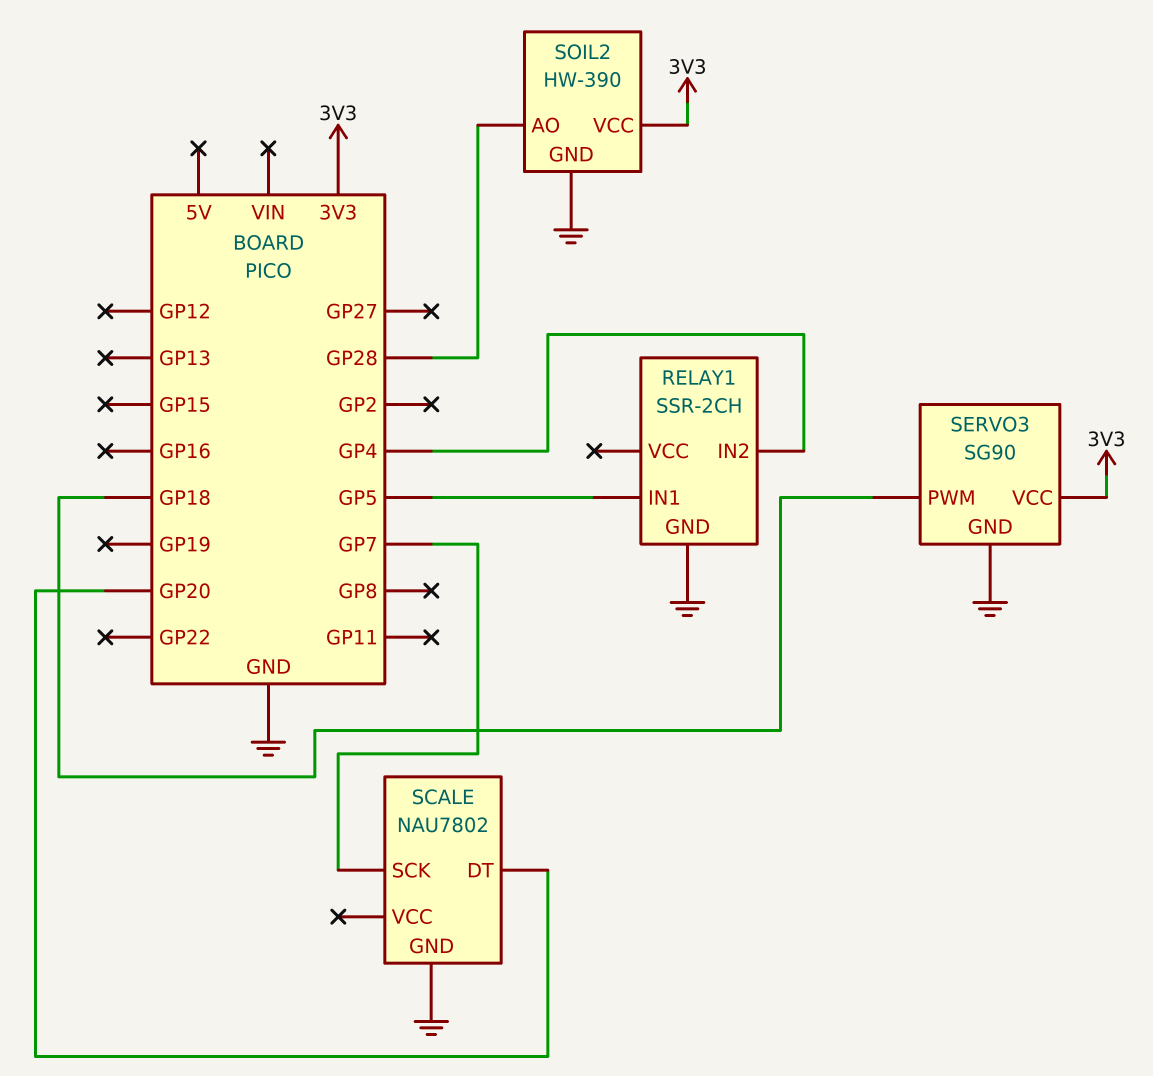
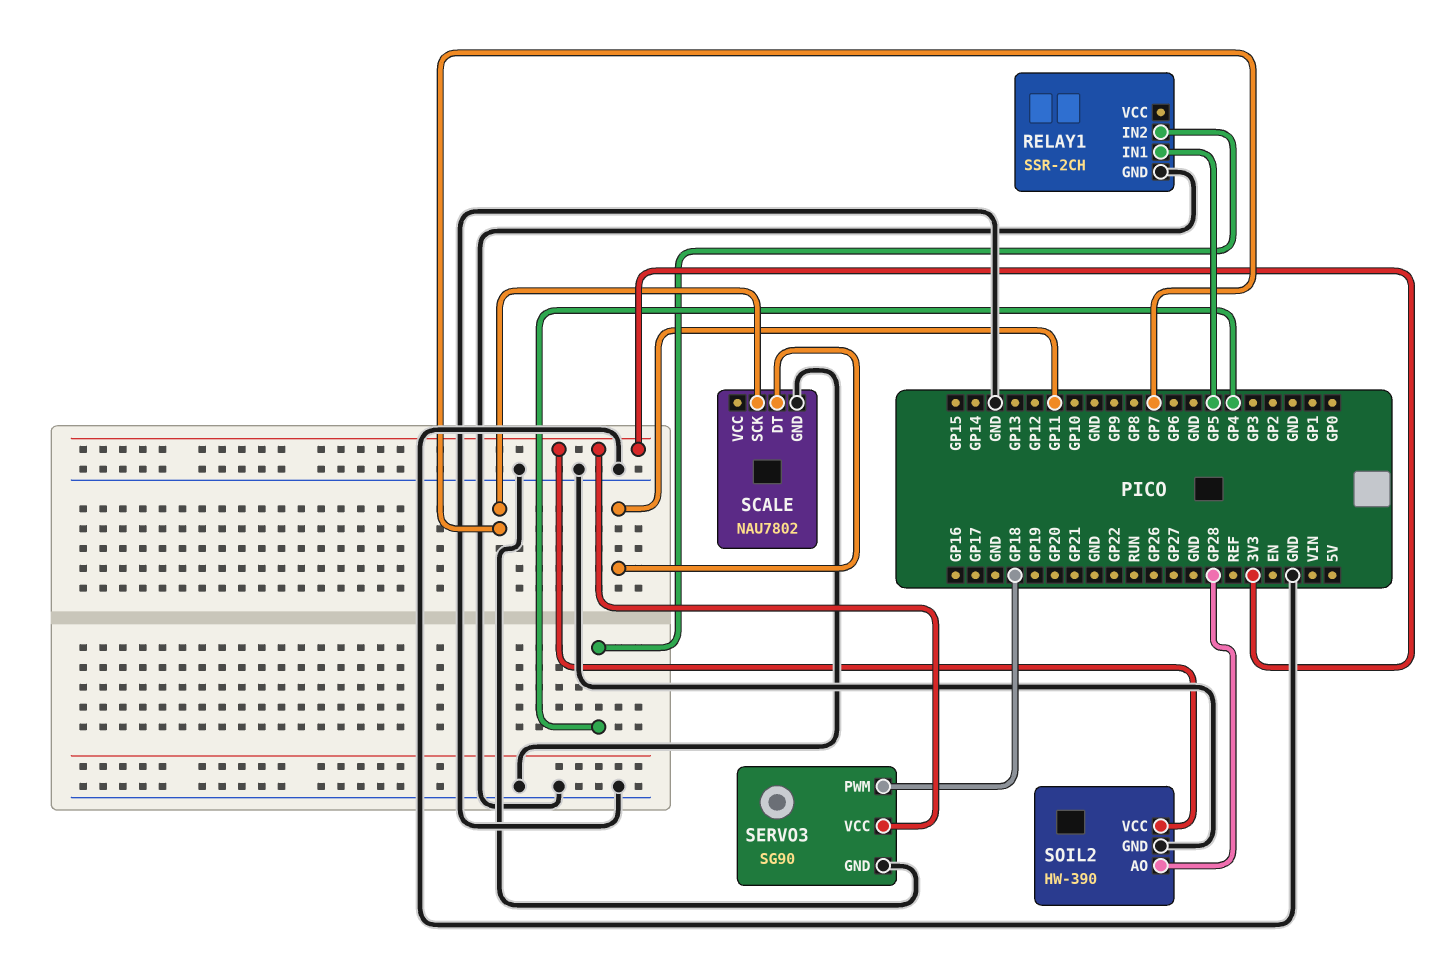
SCALE pin DT: GP20 -> GP11

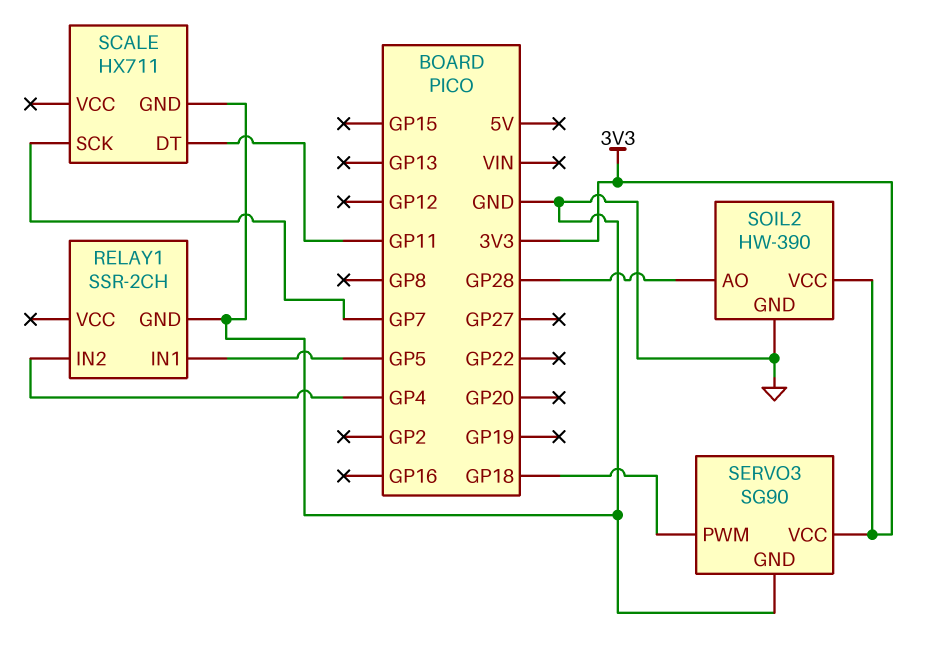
SCALE: NAU7802 -> HX711

